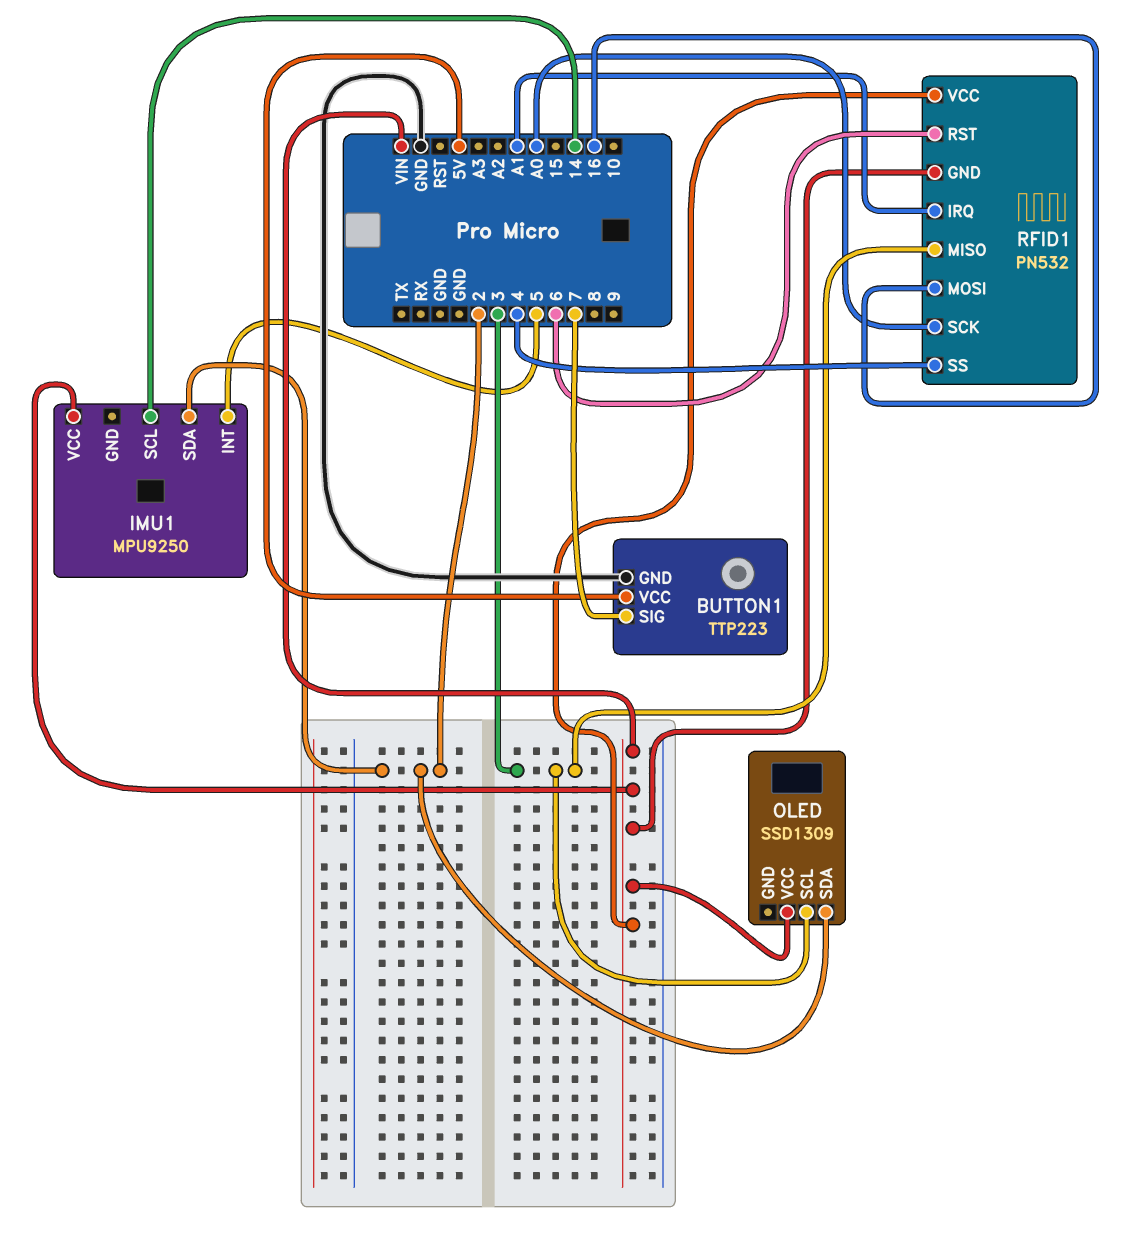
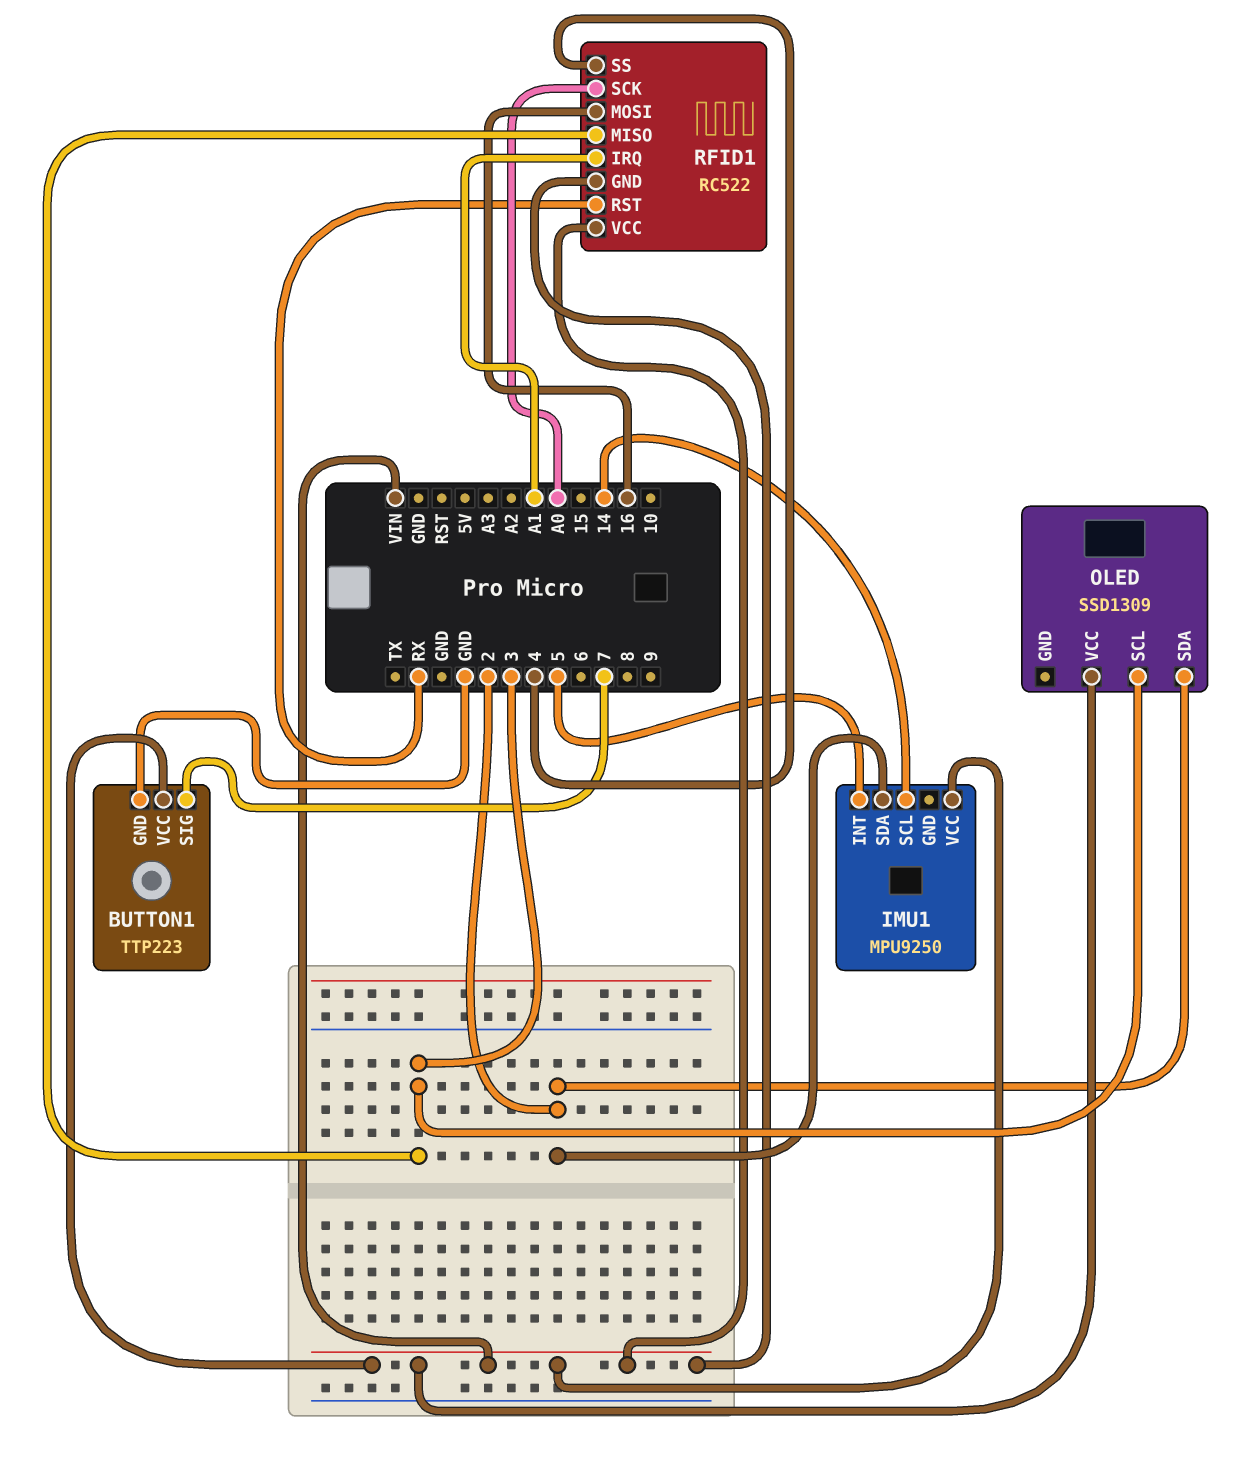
BUTTON1 pin VCC: 5V -> VIN
RFID1: PN532 -> RC522
RFID1 pin RST: 6 -> RX

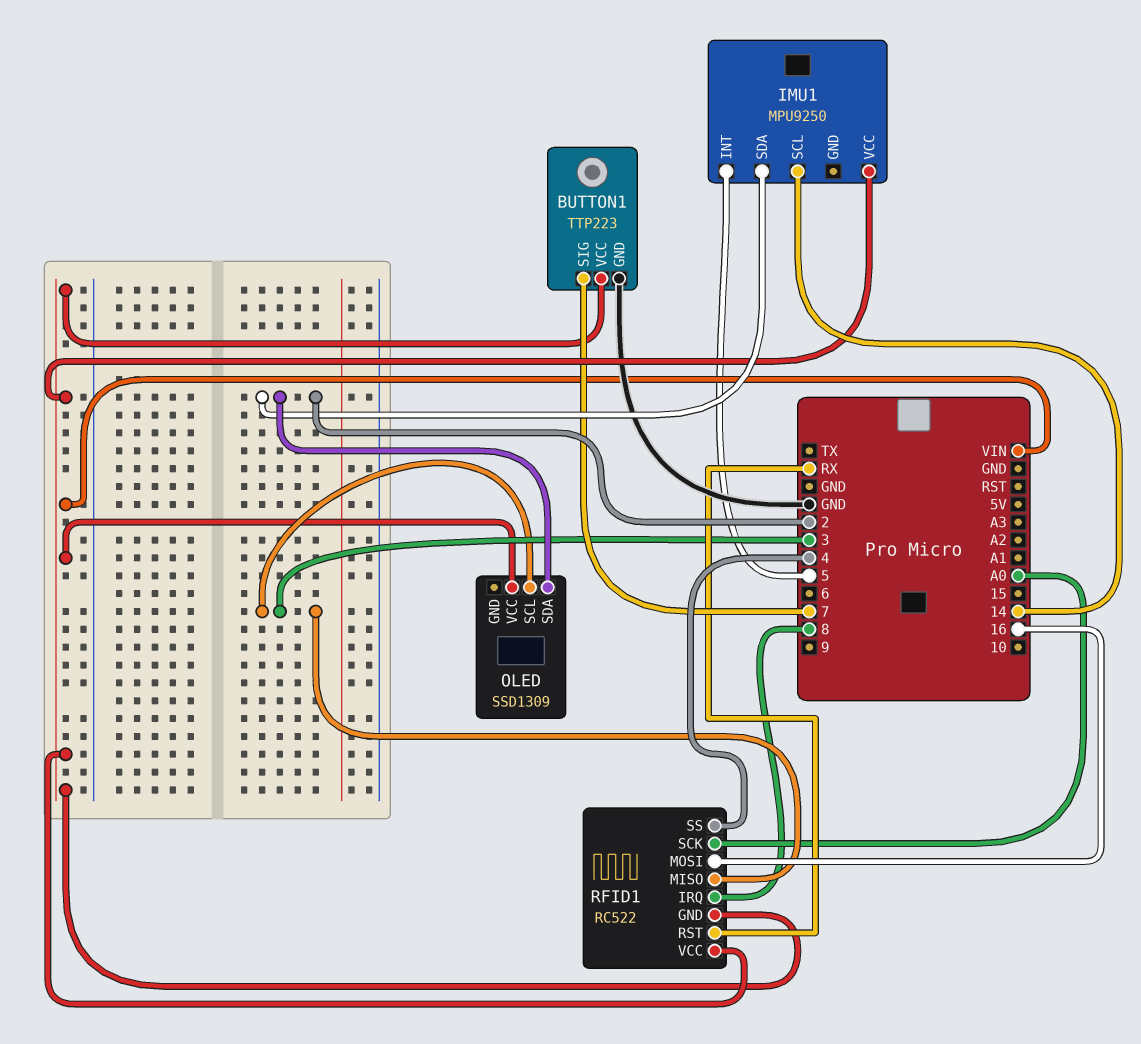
RFID1 pin IRQ: A1 -> 8

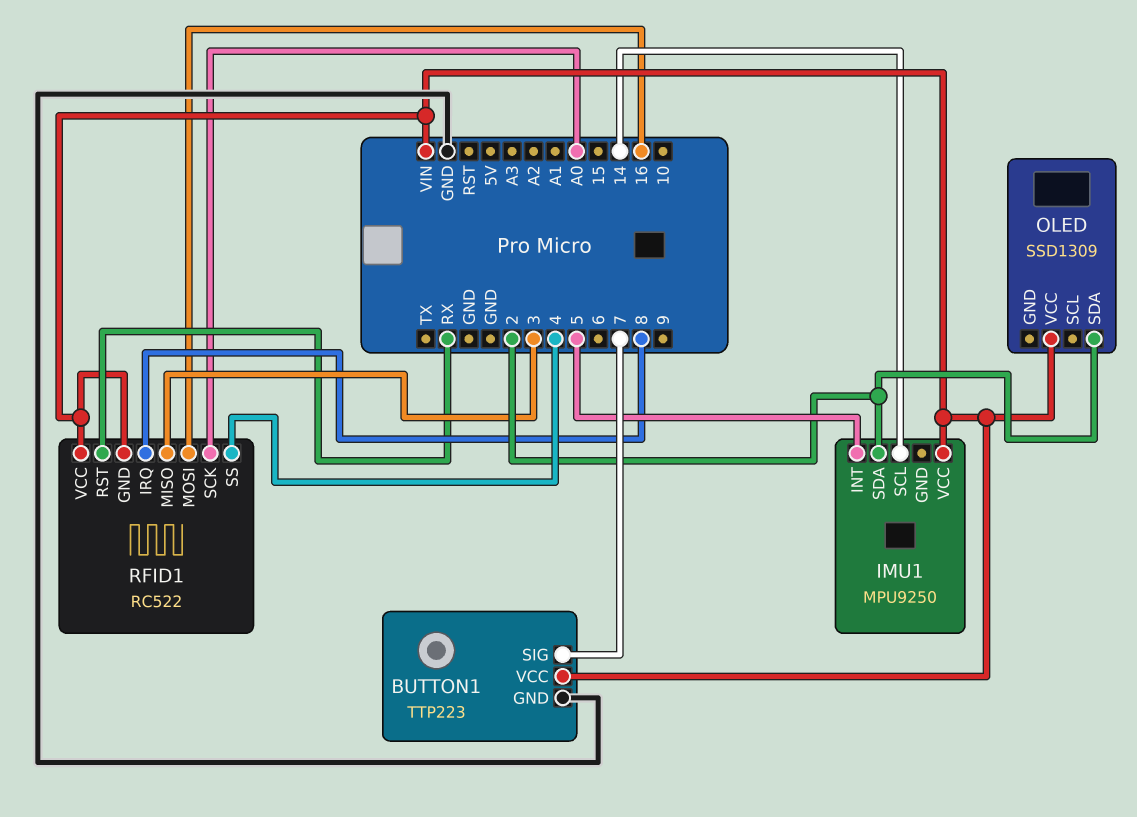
OLED pin SCL: 3 -> none

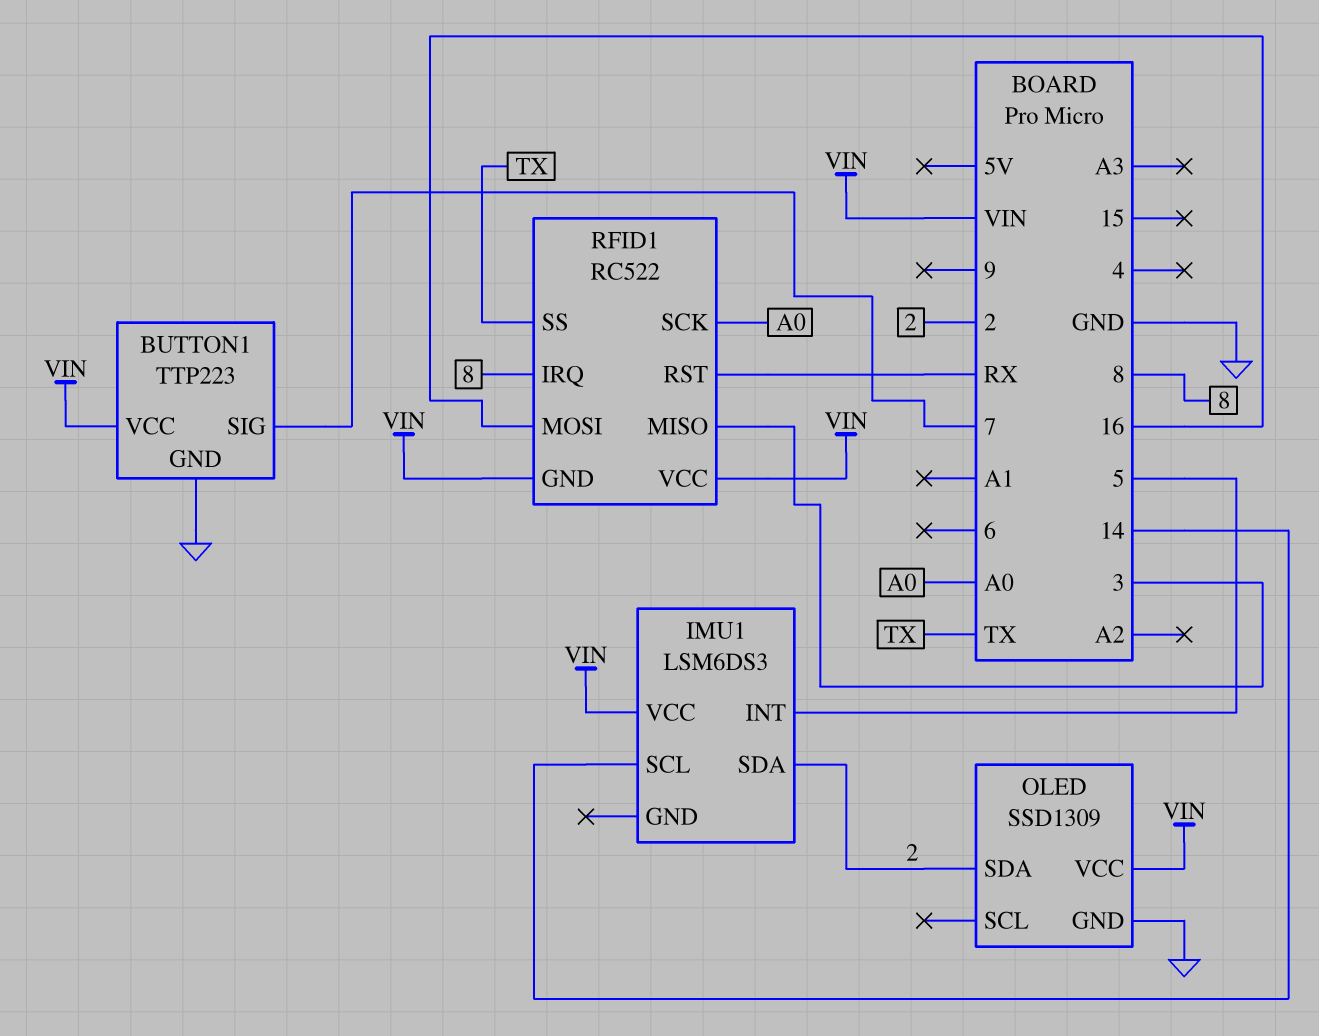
IMU1: MPU9250 -> LSM6DS3
OLED pin GND: none -> GND
RFID1 pin SS: 4 -> TX

